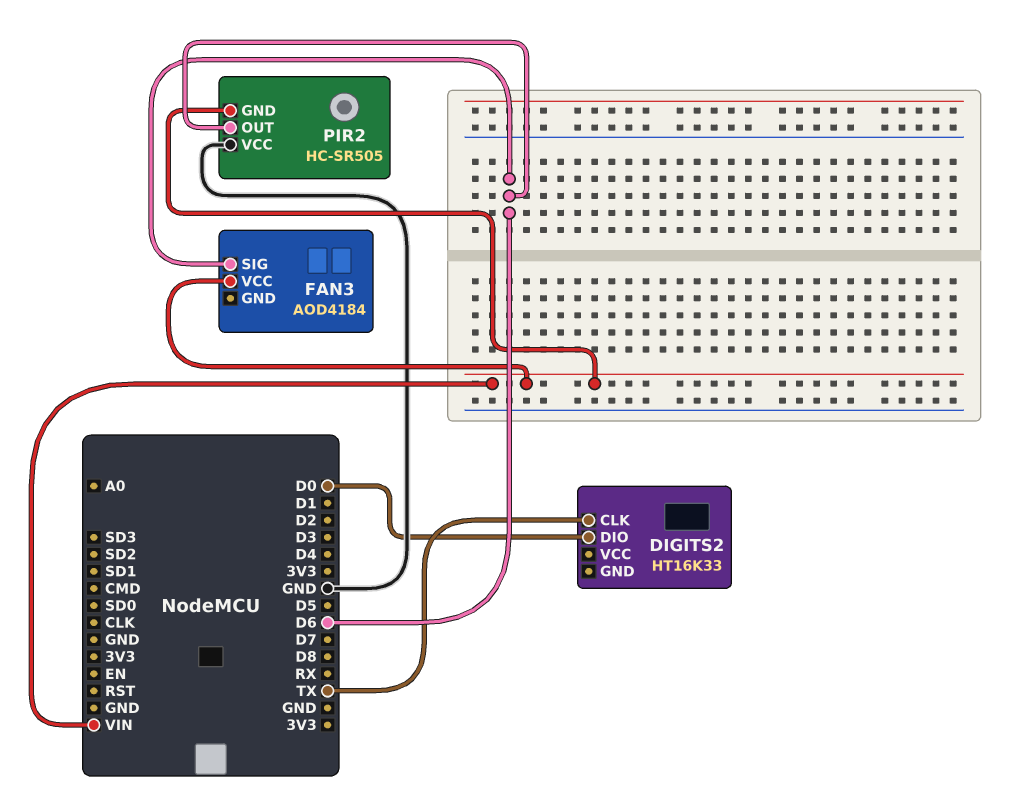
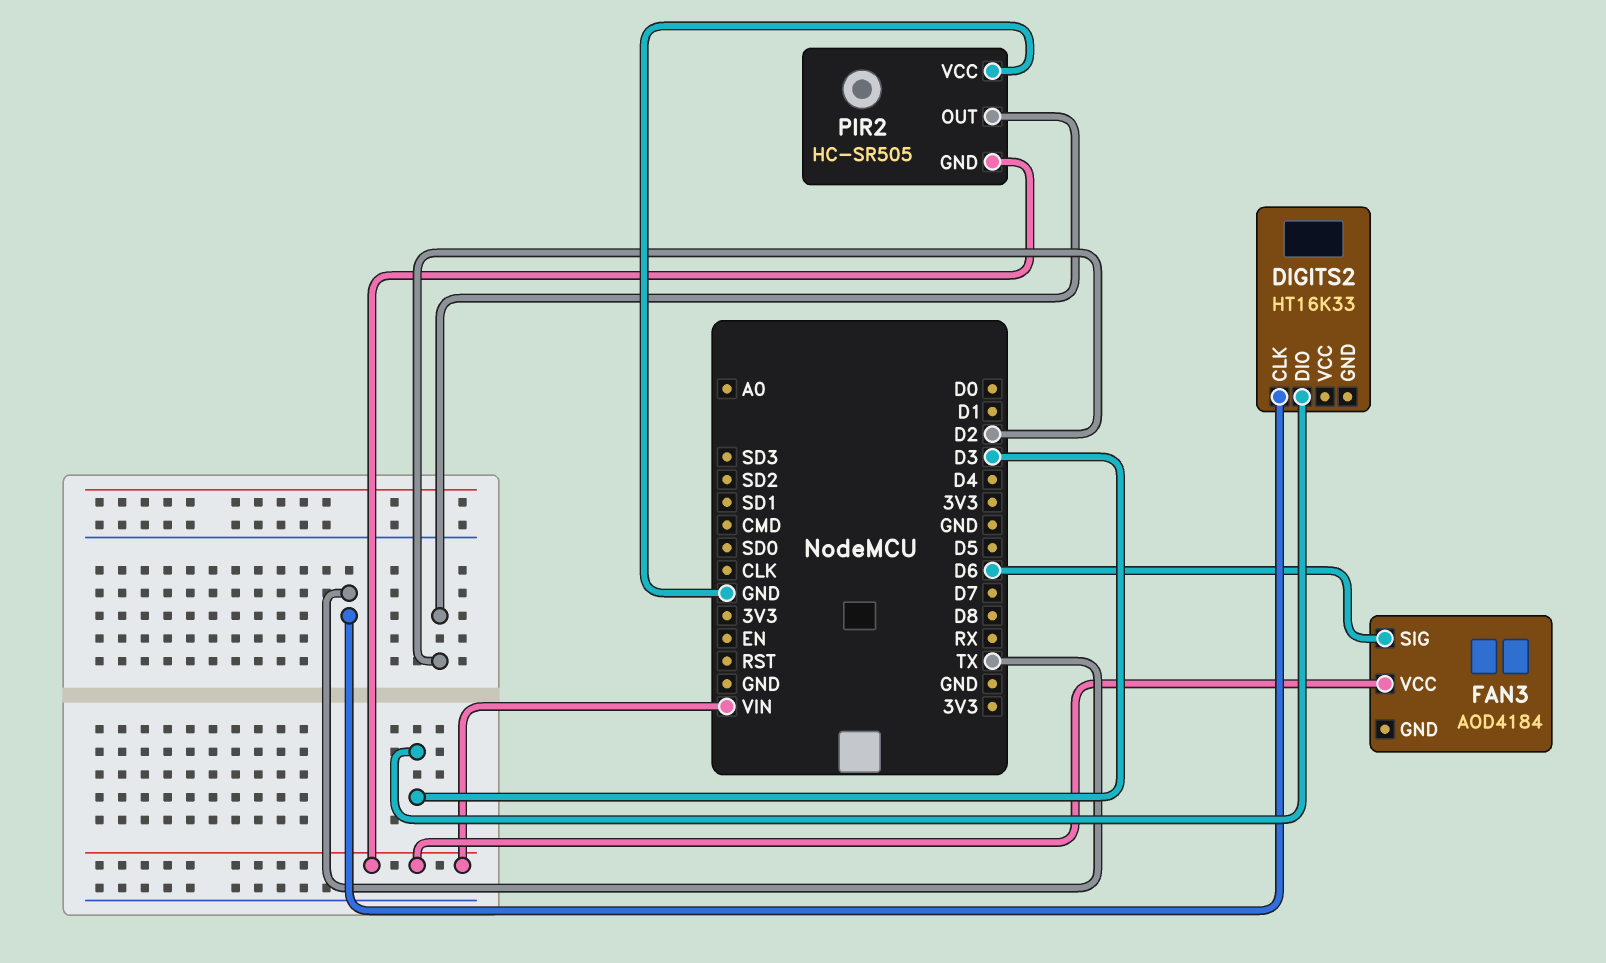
DIGITS2 pin DIO: D0 -> D3
PIR2 pin OUT: D6 -> D2

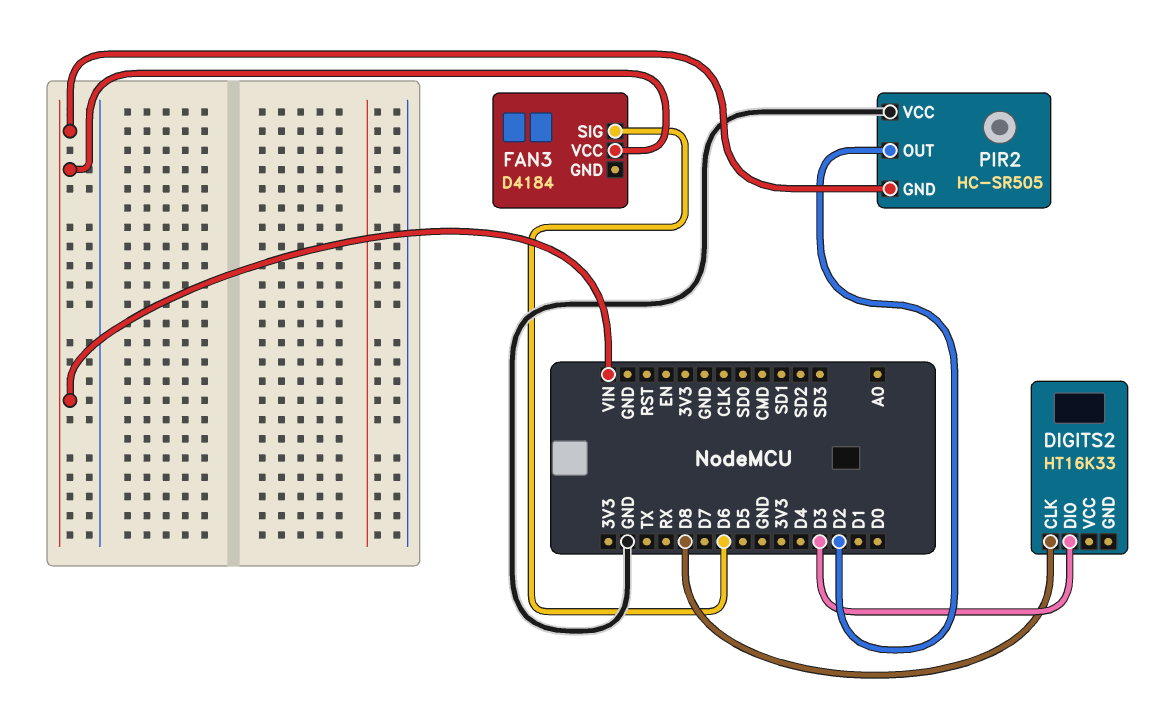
DIGITS2 pin CLK: TX -> D8
FAN3: AOD4184 -> D4184

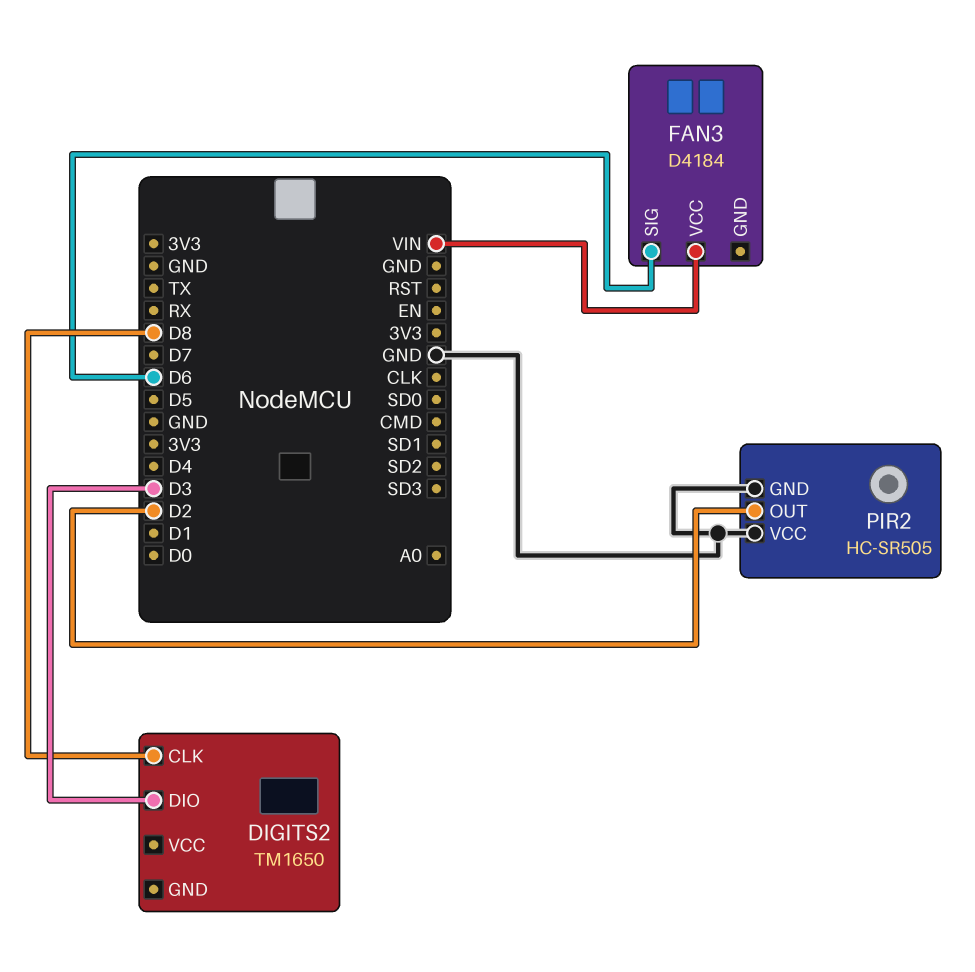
DIGITS2: HT16K33 -> TM1650
PIR2 pin GND: VIN -> GND

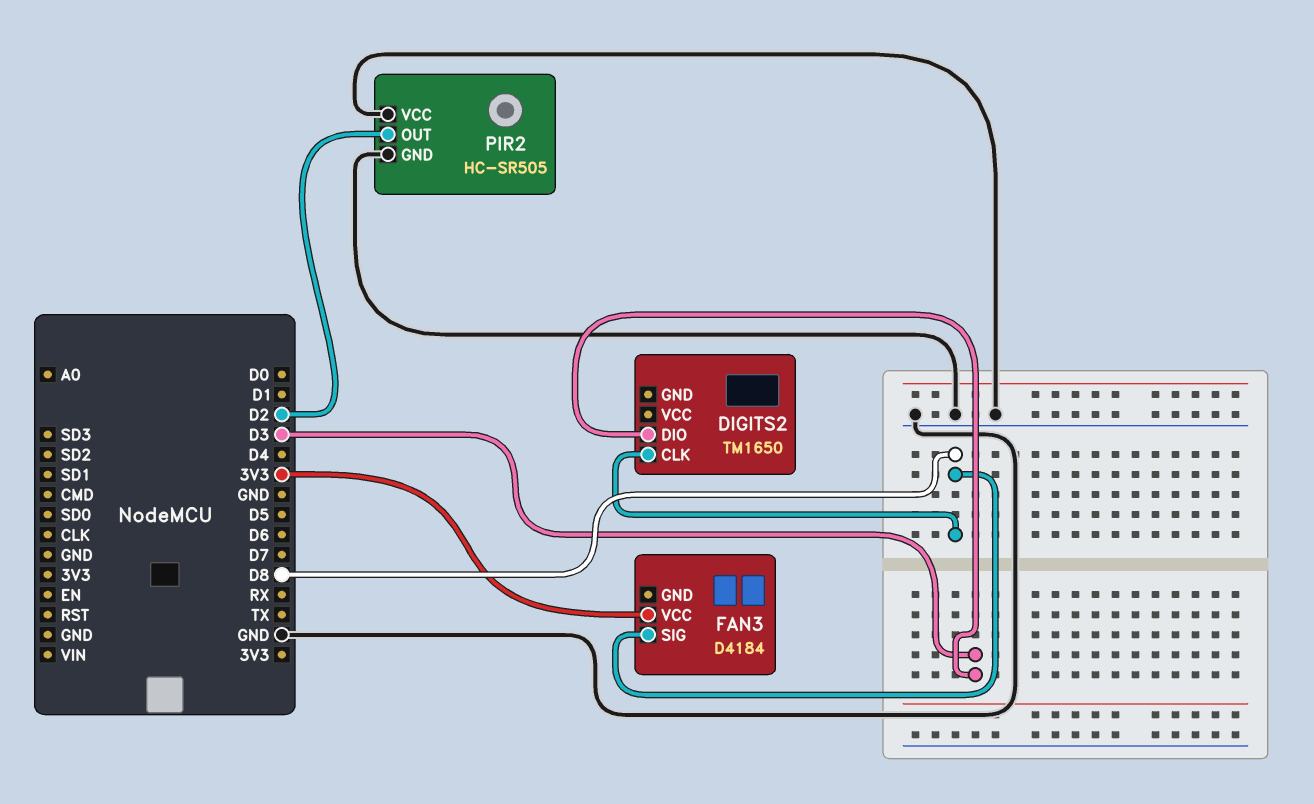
FAN3 pin SIG: D6 -> D8
FAN3 pin VCC: VIN -> 3V3

